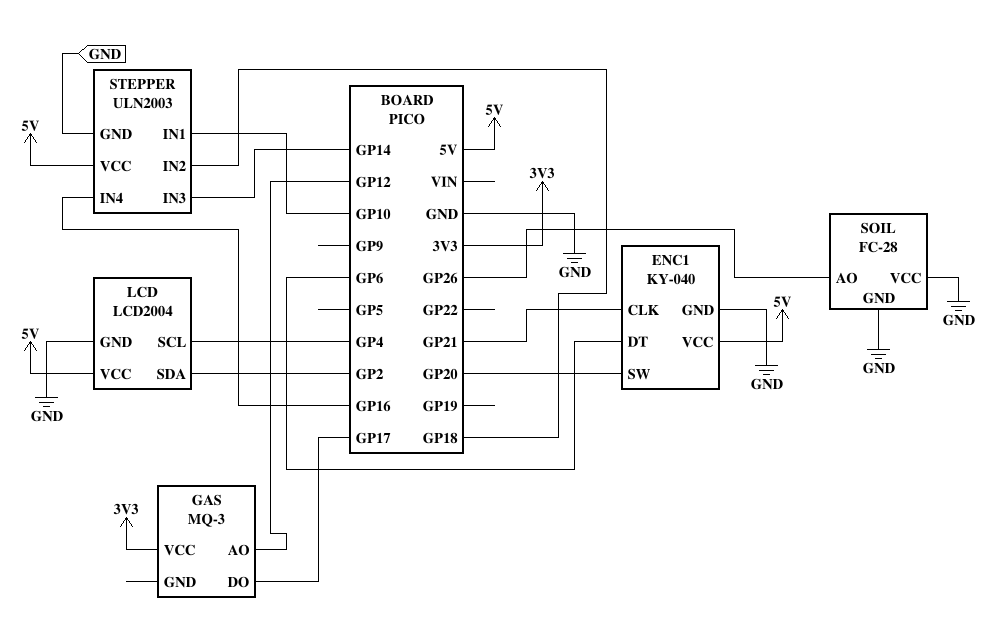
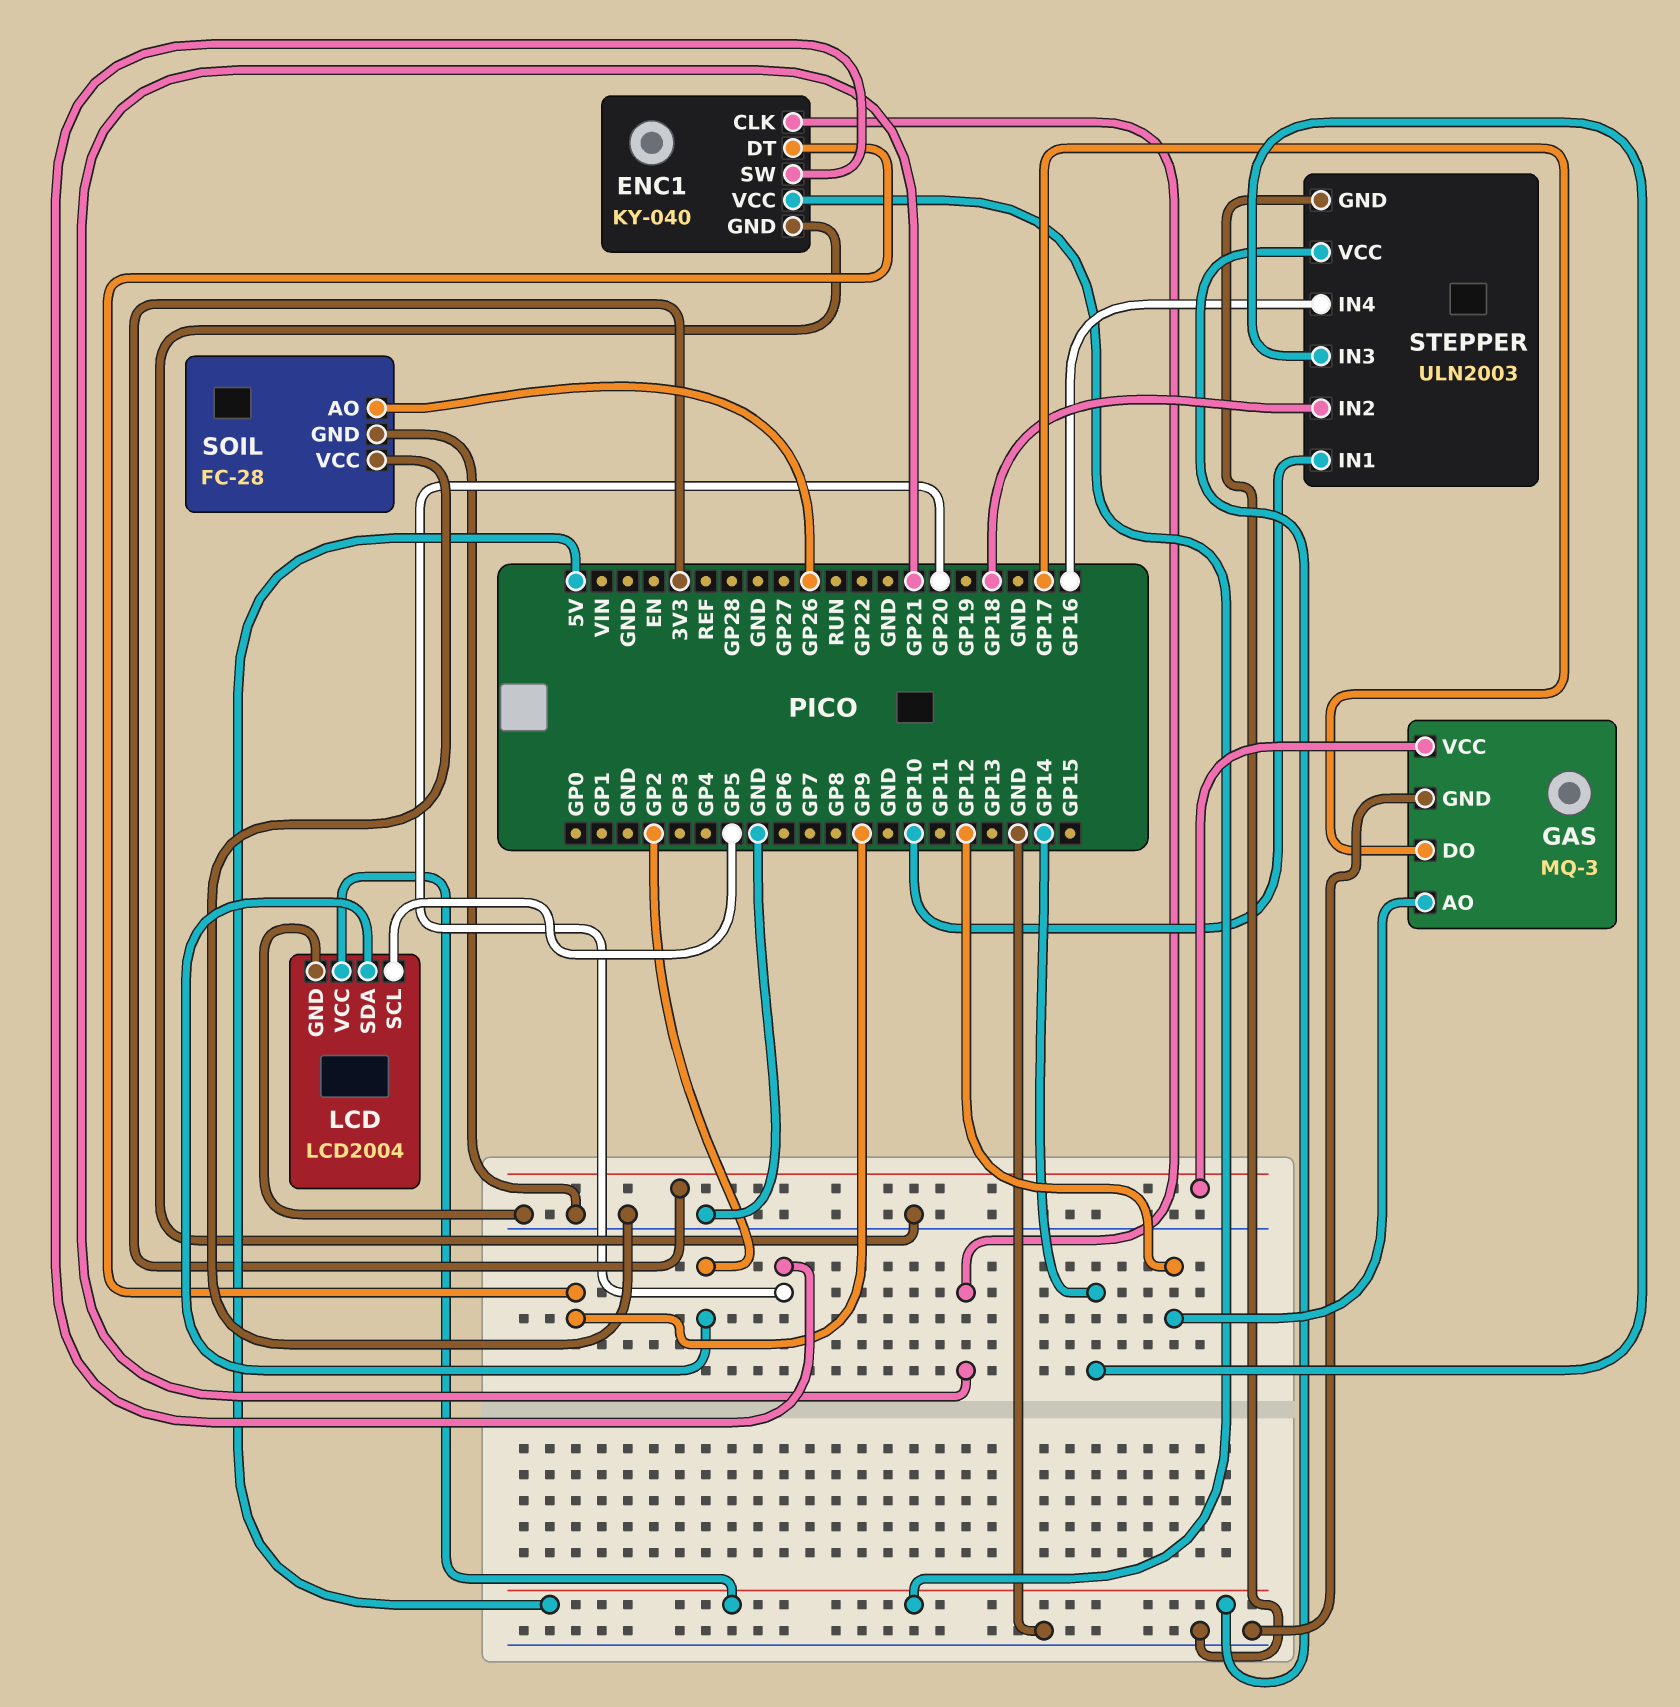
ENC1 pin DT: GP6 -> GP9
GAS pin GND: none -> GND
LCD pin SCL: GP4 -> GP5

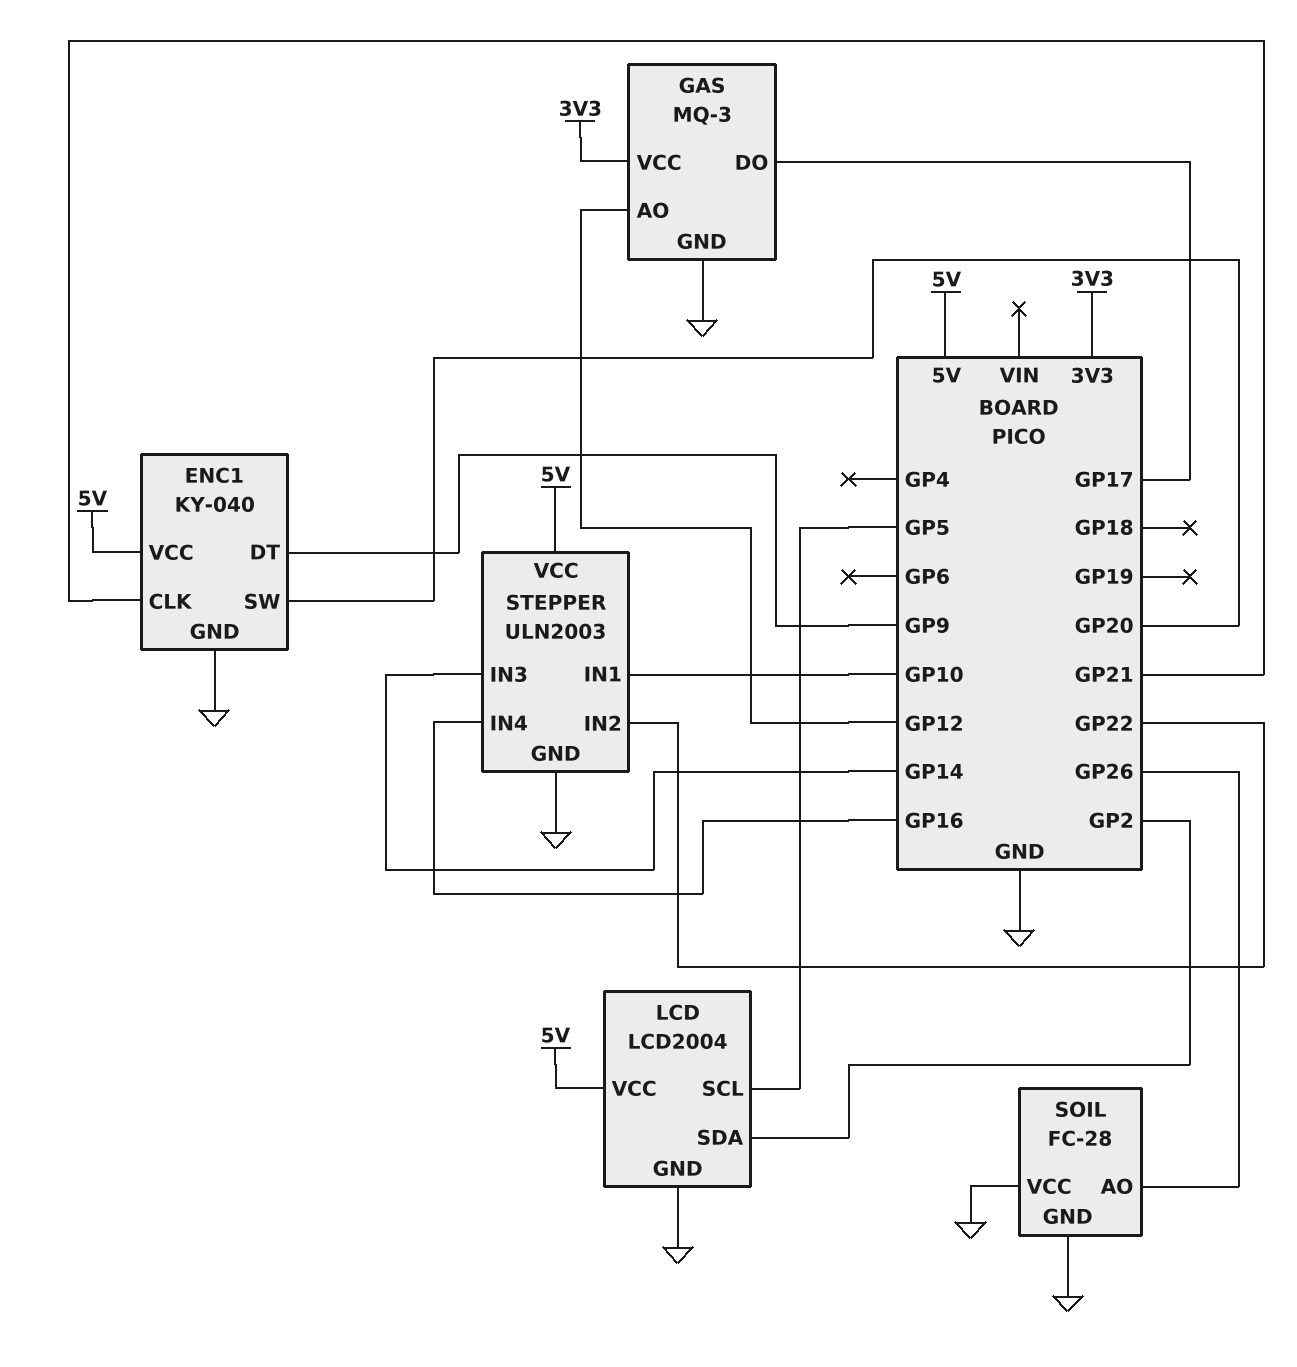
STEPPER pin IN2: GP18 -> GP22

